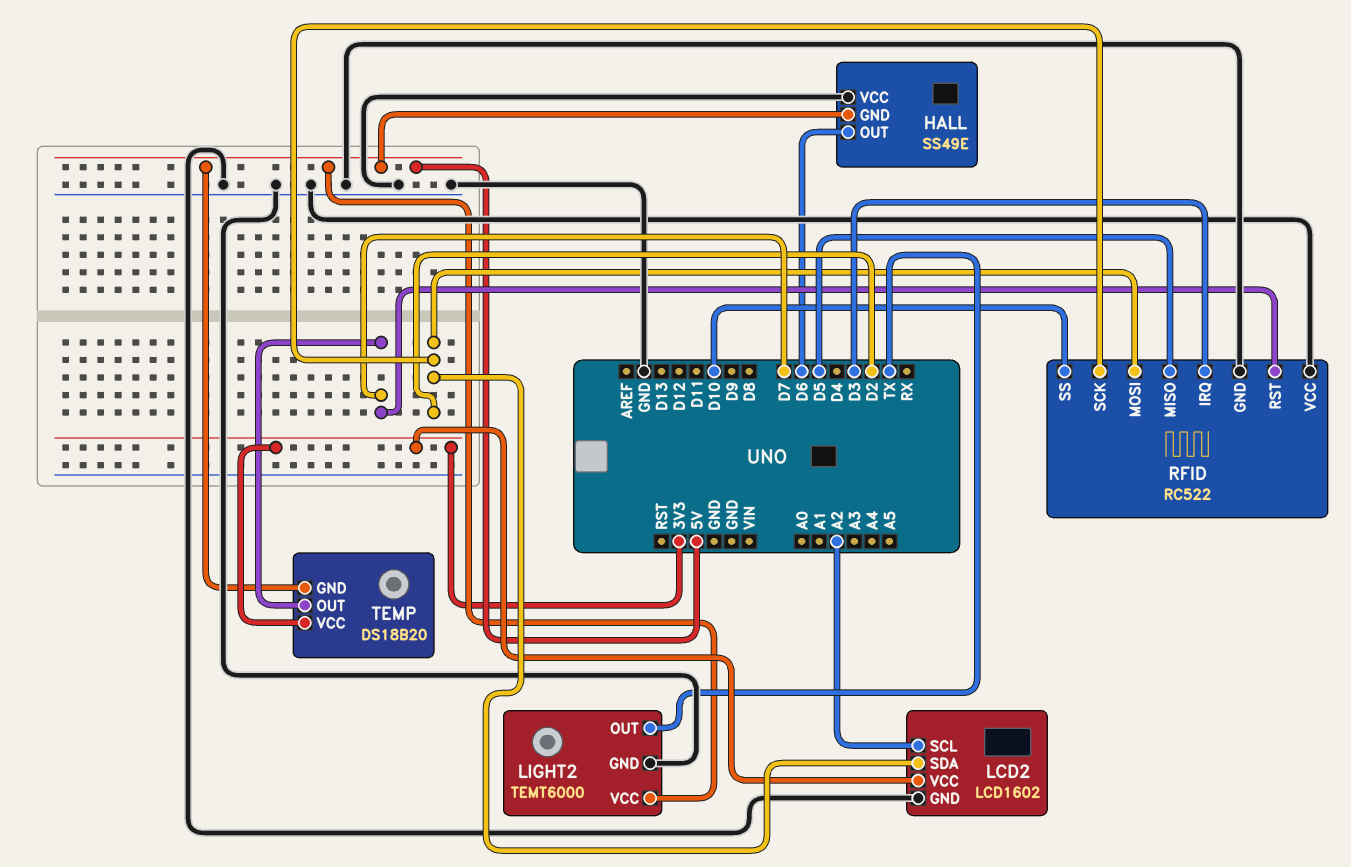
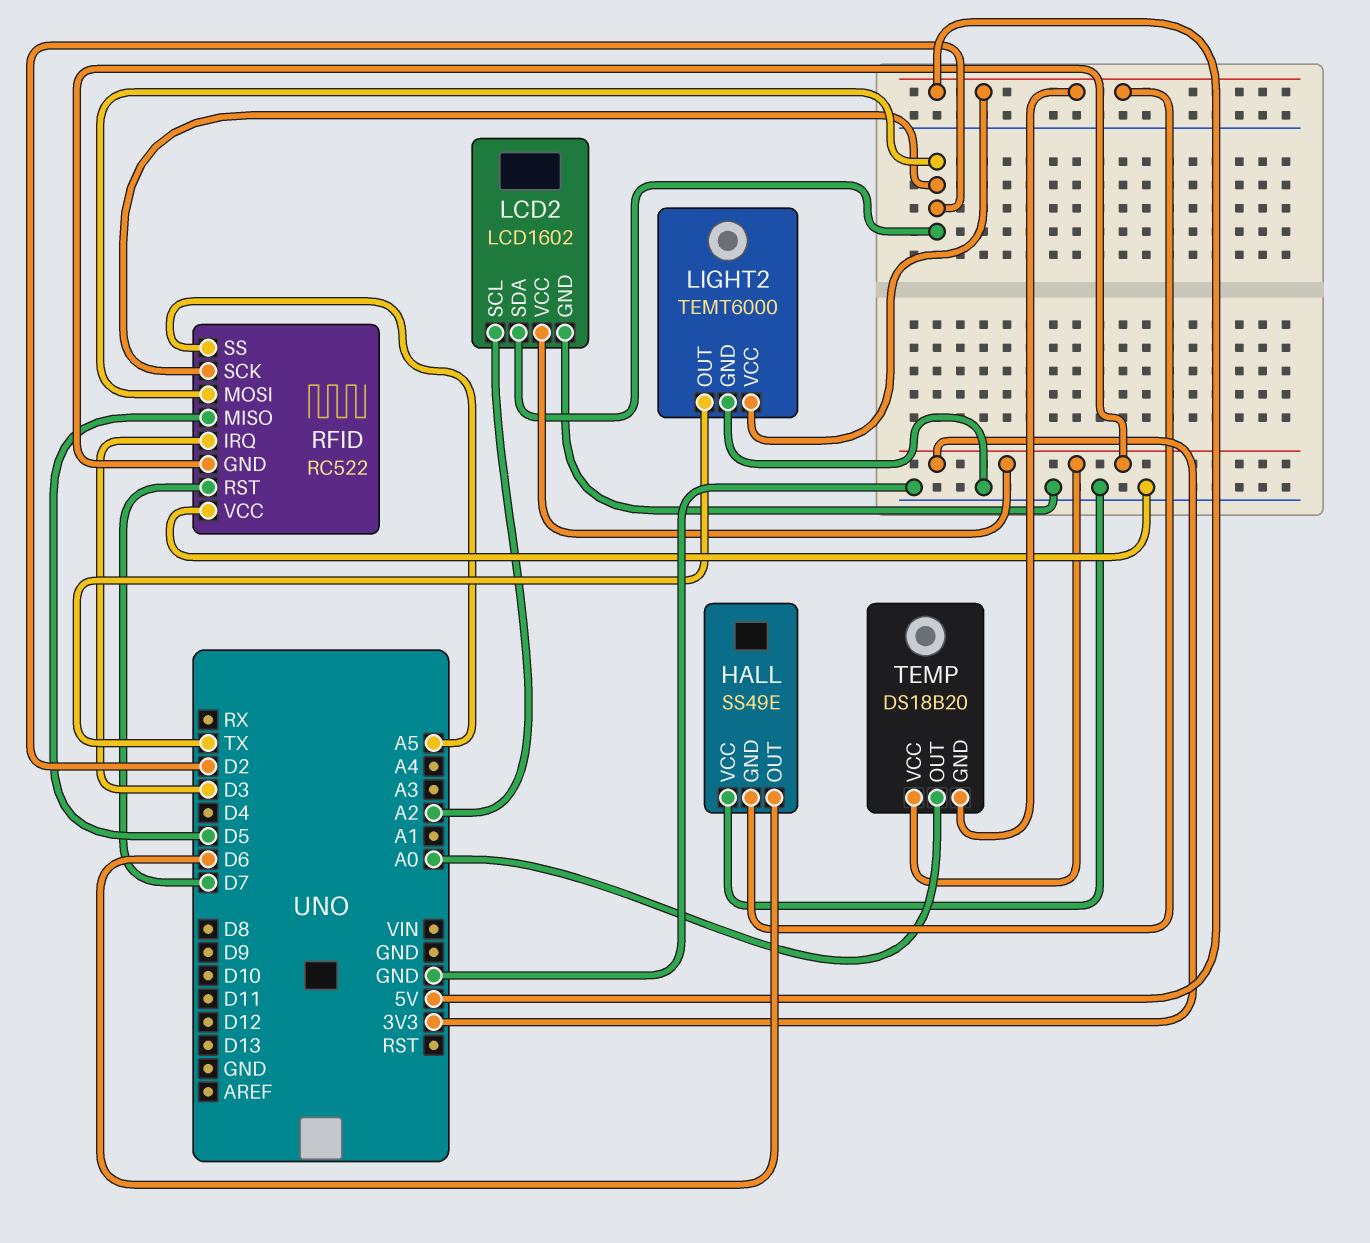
RFID pin GND: GND -> 3V3
RFID pin SS: D10 -> A5
TEMP pin OUT: D7 -> A0

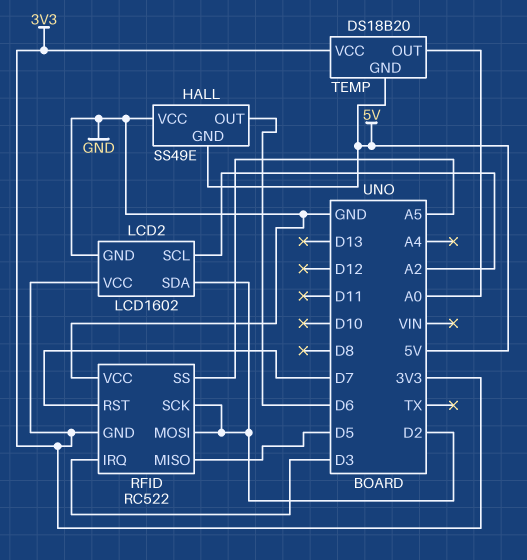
LIGHT2: TEMT6000 -> none
LIGHT2 pin GND: GND -> none
LIGHT2 pin OUT: TX -> none
LIGHT2 pin VCC: 5V -> none

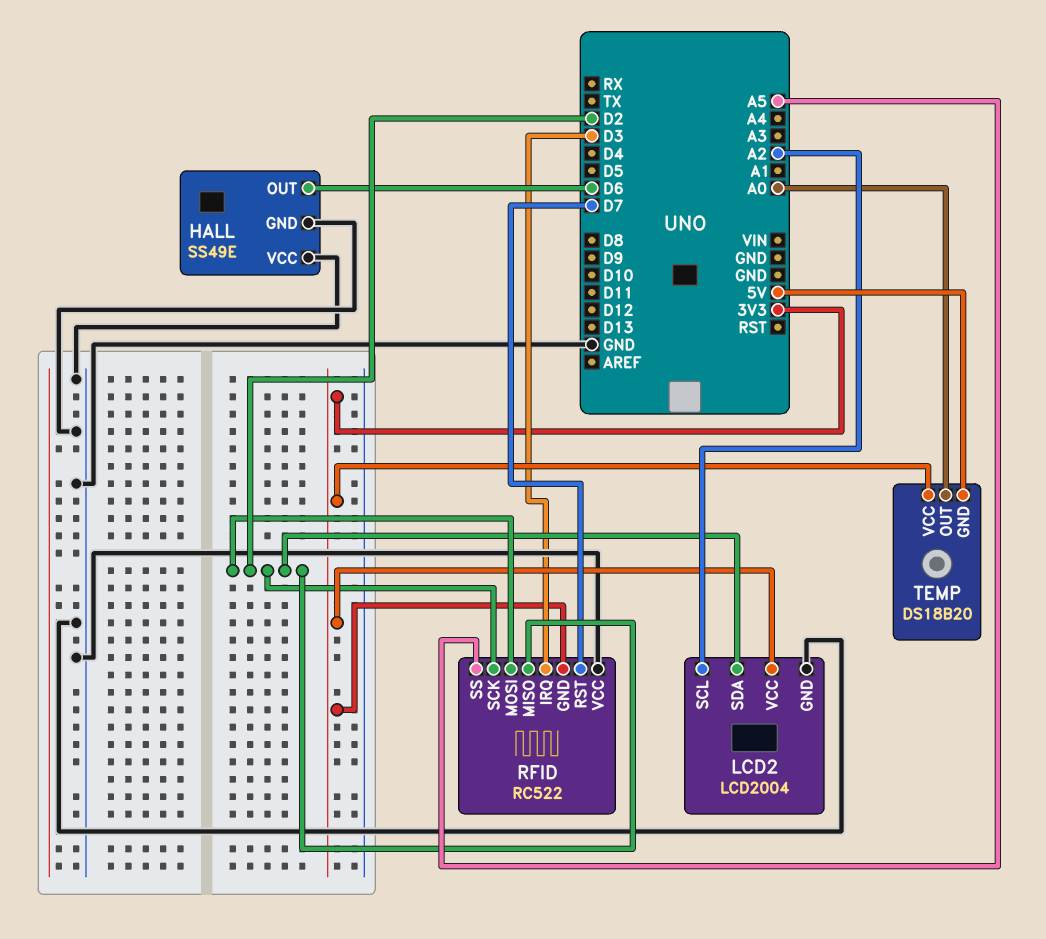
HALL pin GND: 5V -> GND
LCD2: LCD1602 -> LCD2004
RFID pin MISO: D5 -> D2

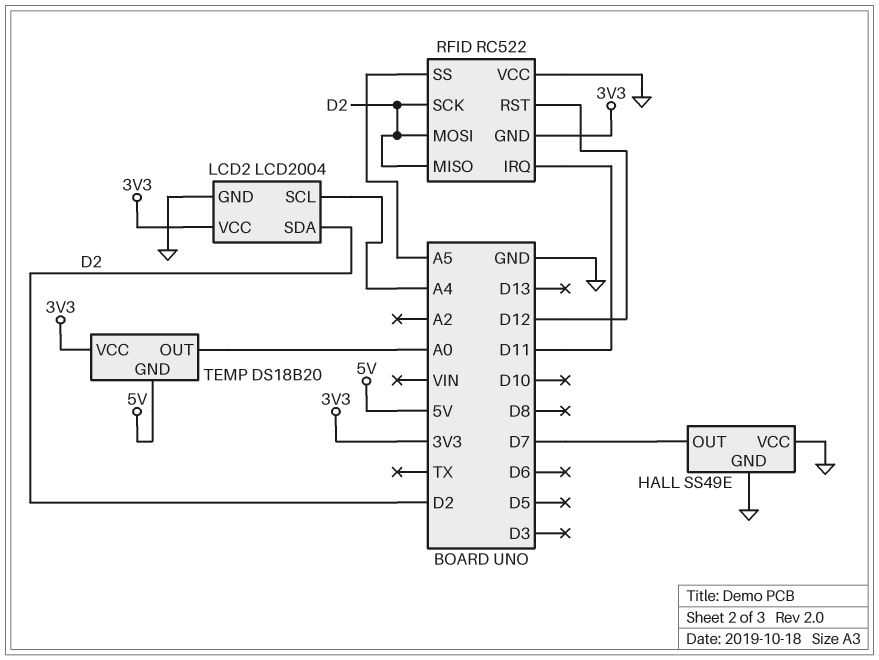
HALL pin OUT: D6 -> D7
LCD2 pin SCL: A2 -> A4
RFID pin IRQ: D3 -> D11
RFID pin RST: D7 -> D12

